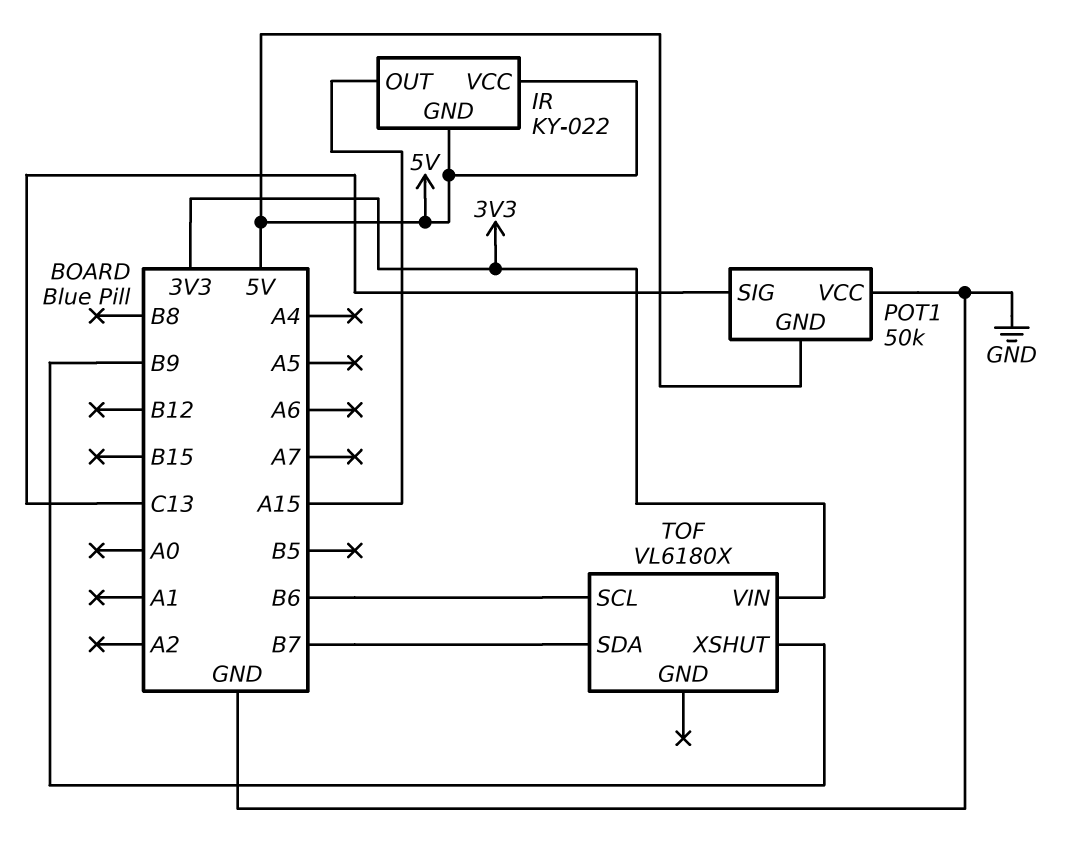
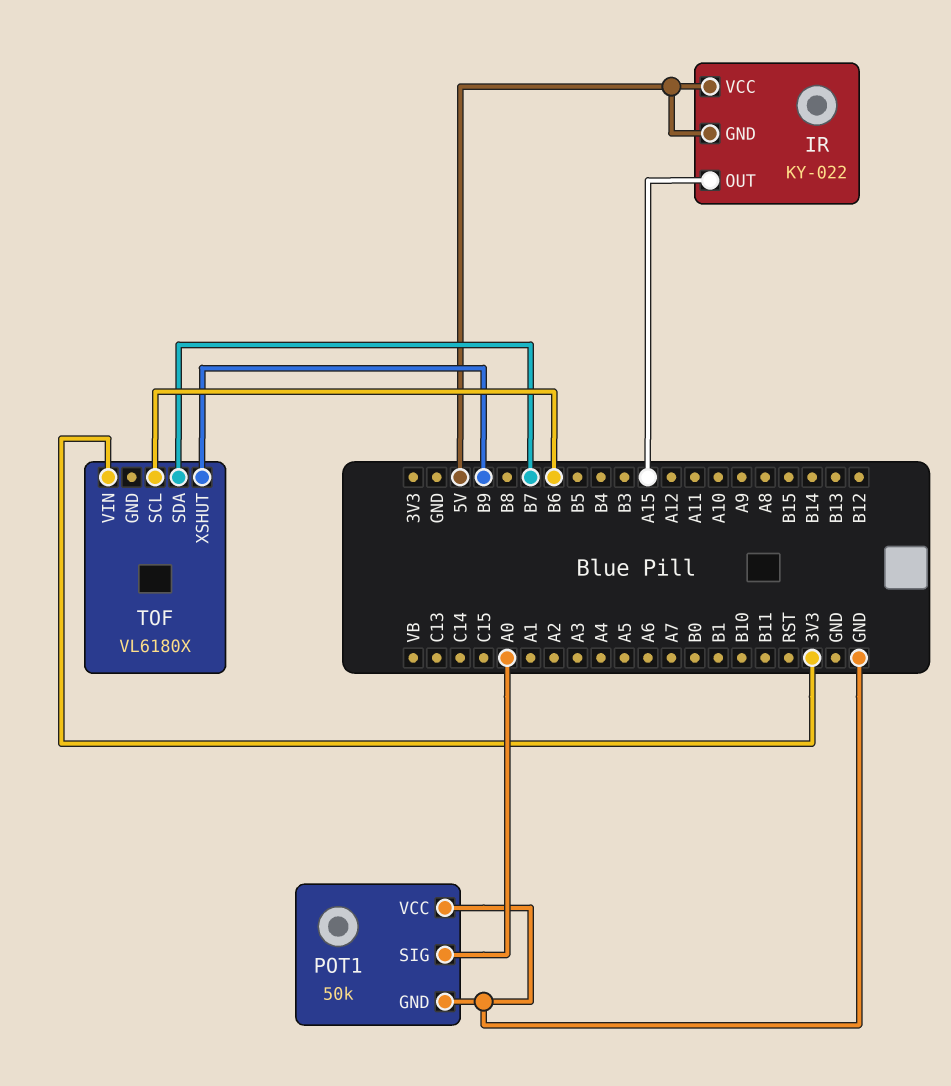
POT1 pin GND: 5V -> GND
POT1 pin SIG: C13 -> A0

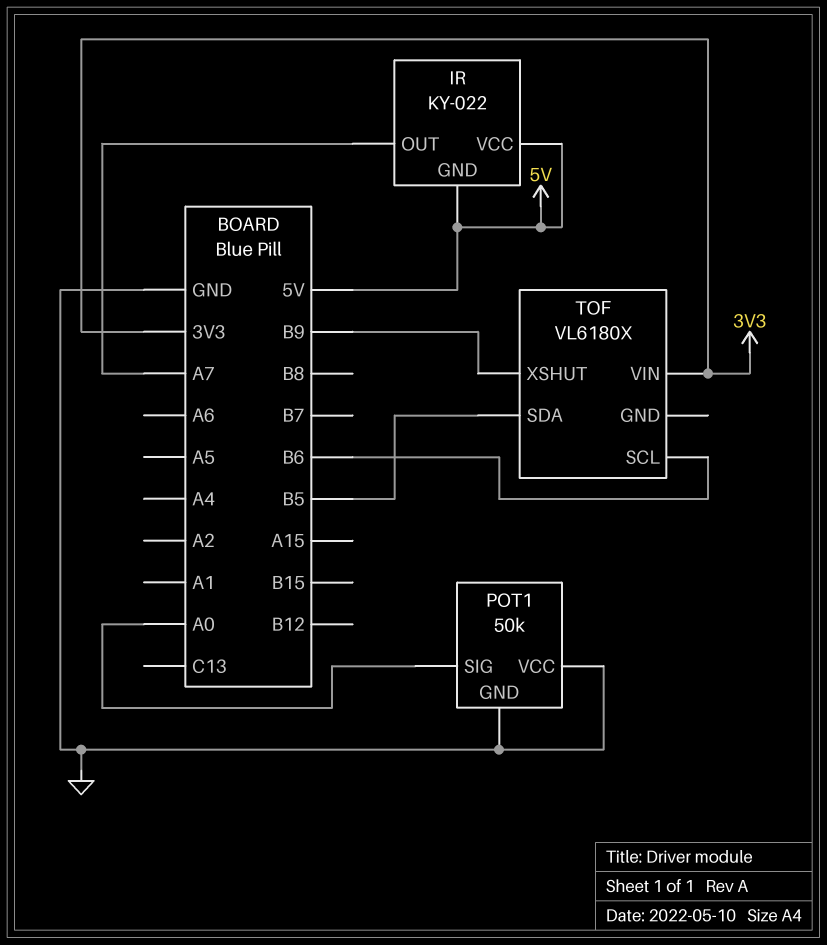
IR pin OUT: A15 -> A7
TOF pin SDA: B7 -> B5

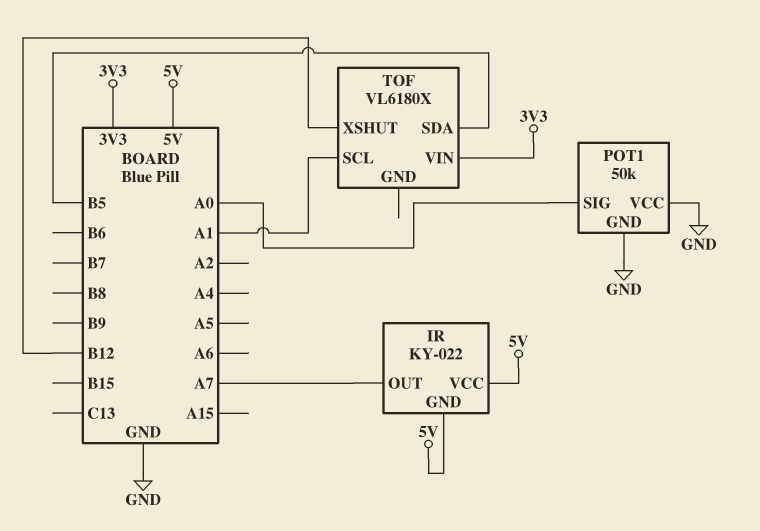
TOF pin SCL: B6 -> A1
TOF pin XSHUT: B9 -> B12

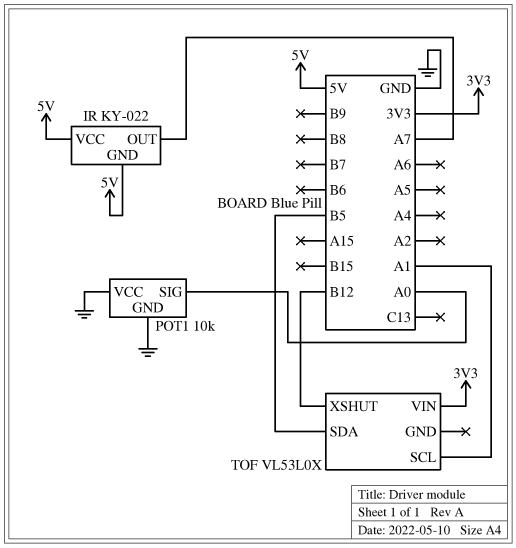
POT1: 50k -> 10k
TOF: VL6180X -> VL53L0X

